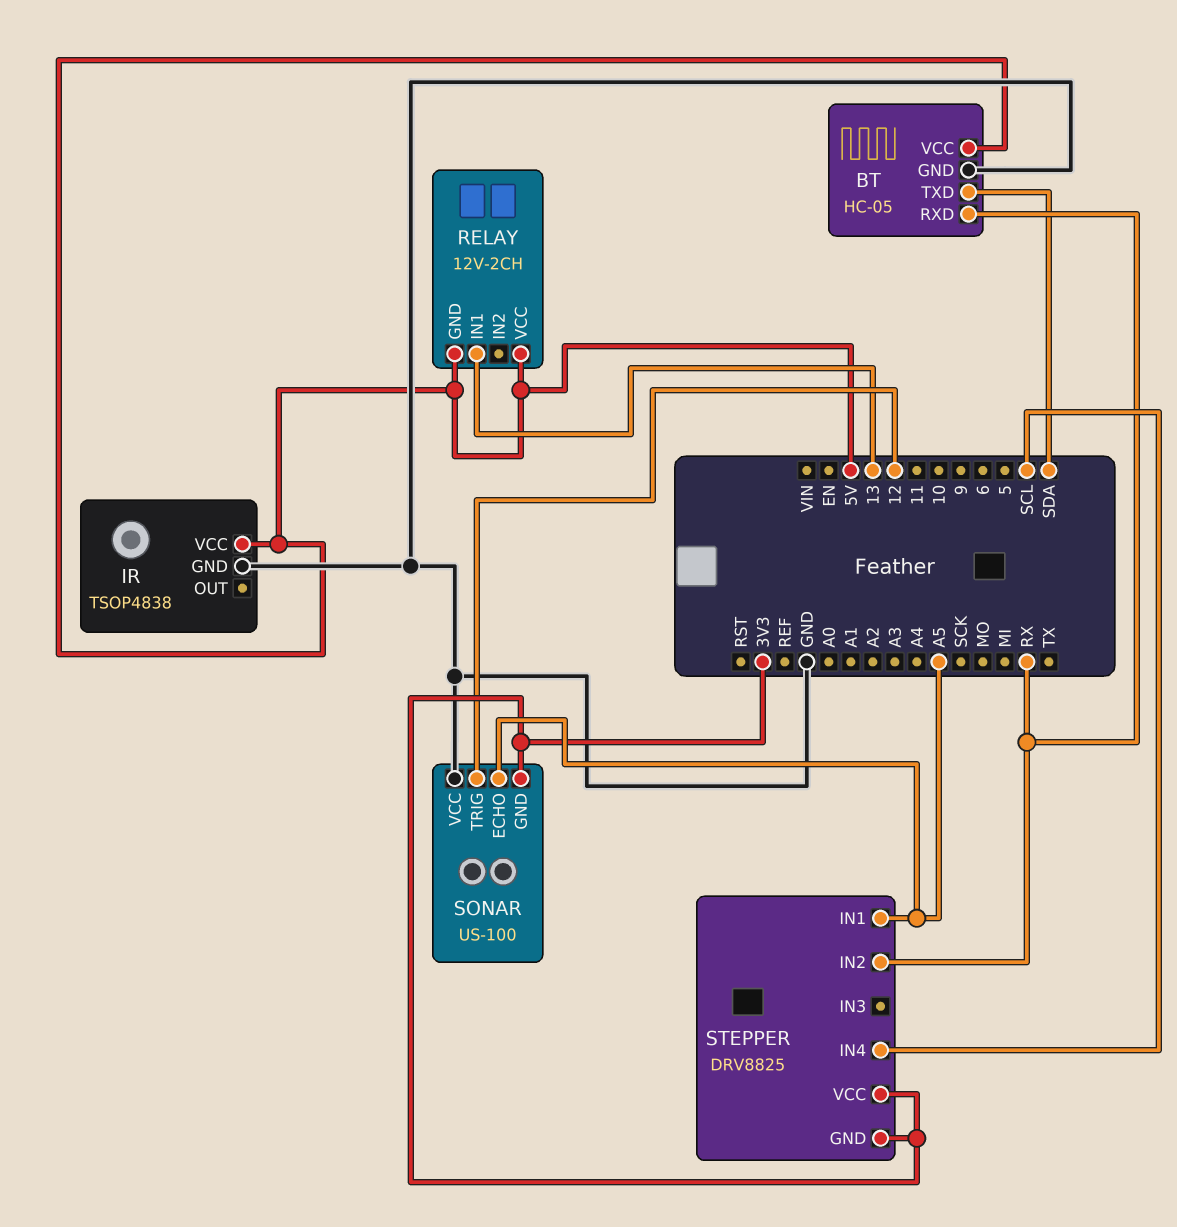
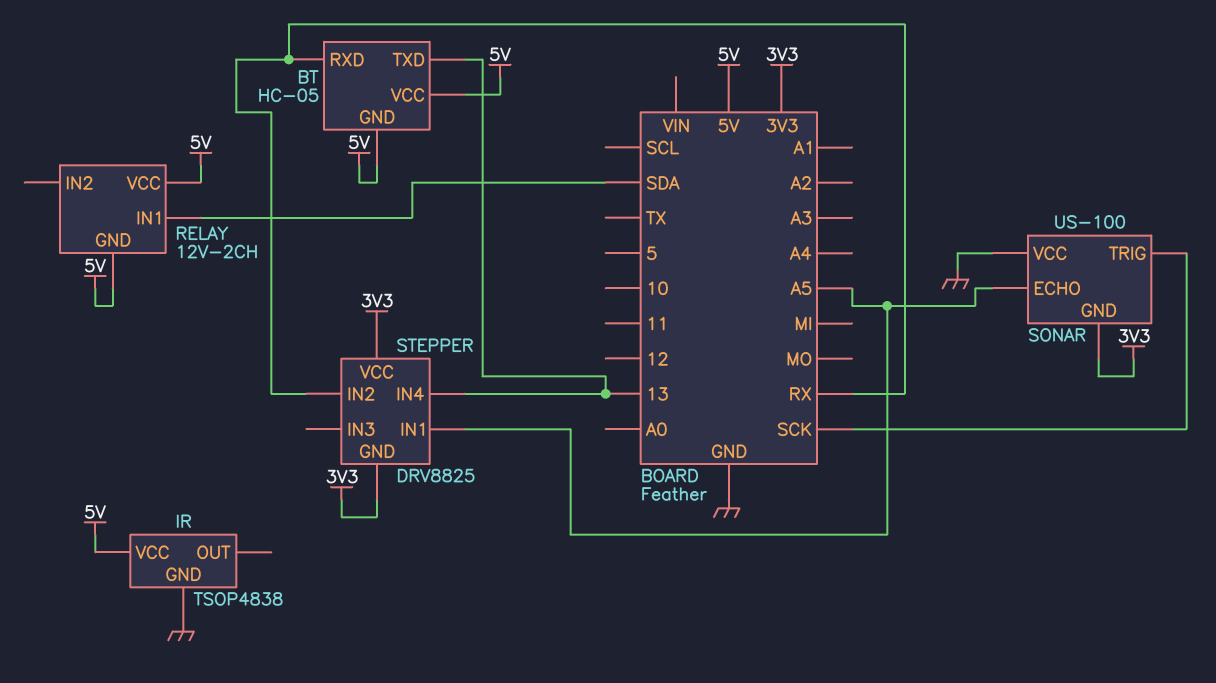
BT pin GND: GND -> 5V
BT pin TXD: SDA -> 13
RELAY pin IN1: 13 -> SDA
SONAR pin TRIG: 12 -> SCK
STEPPER pin IN4: SCL -> 13

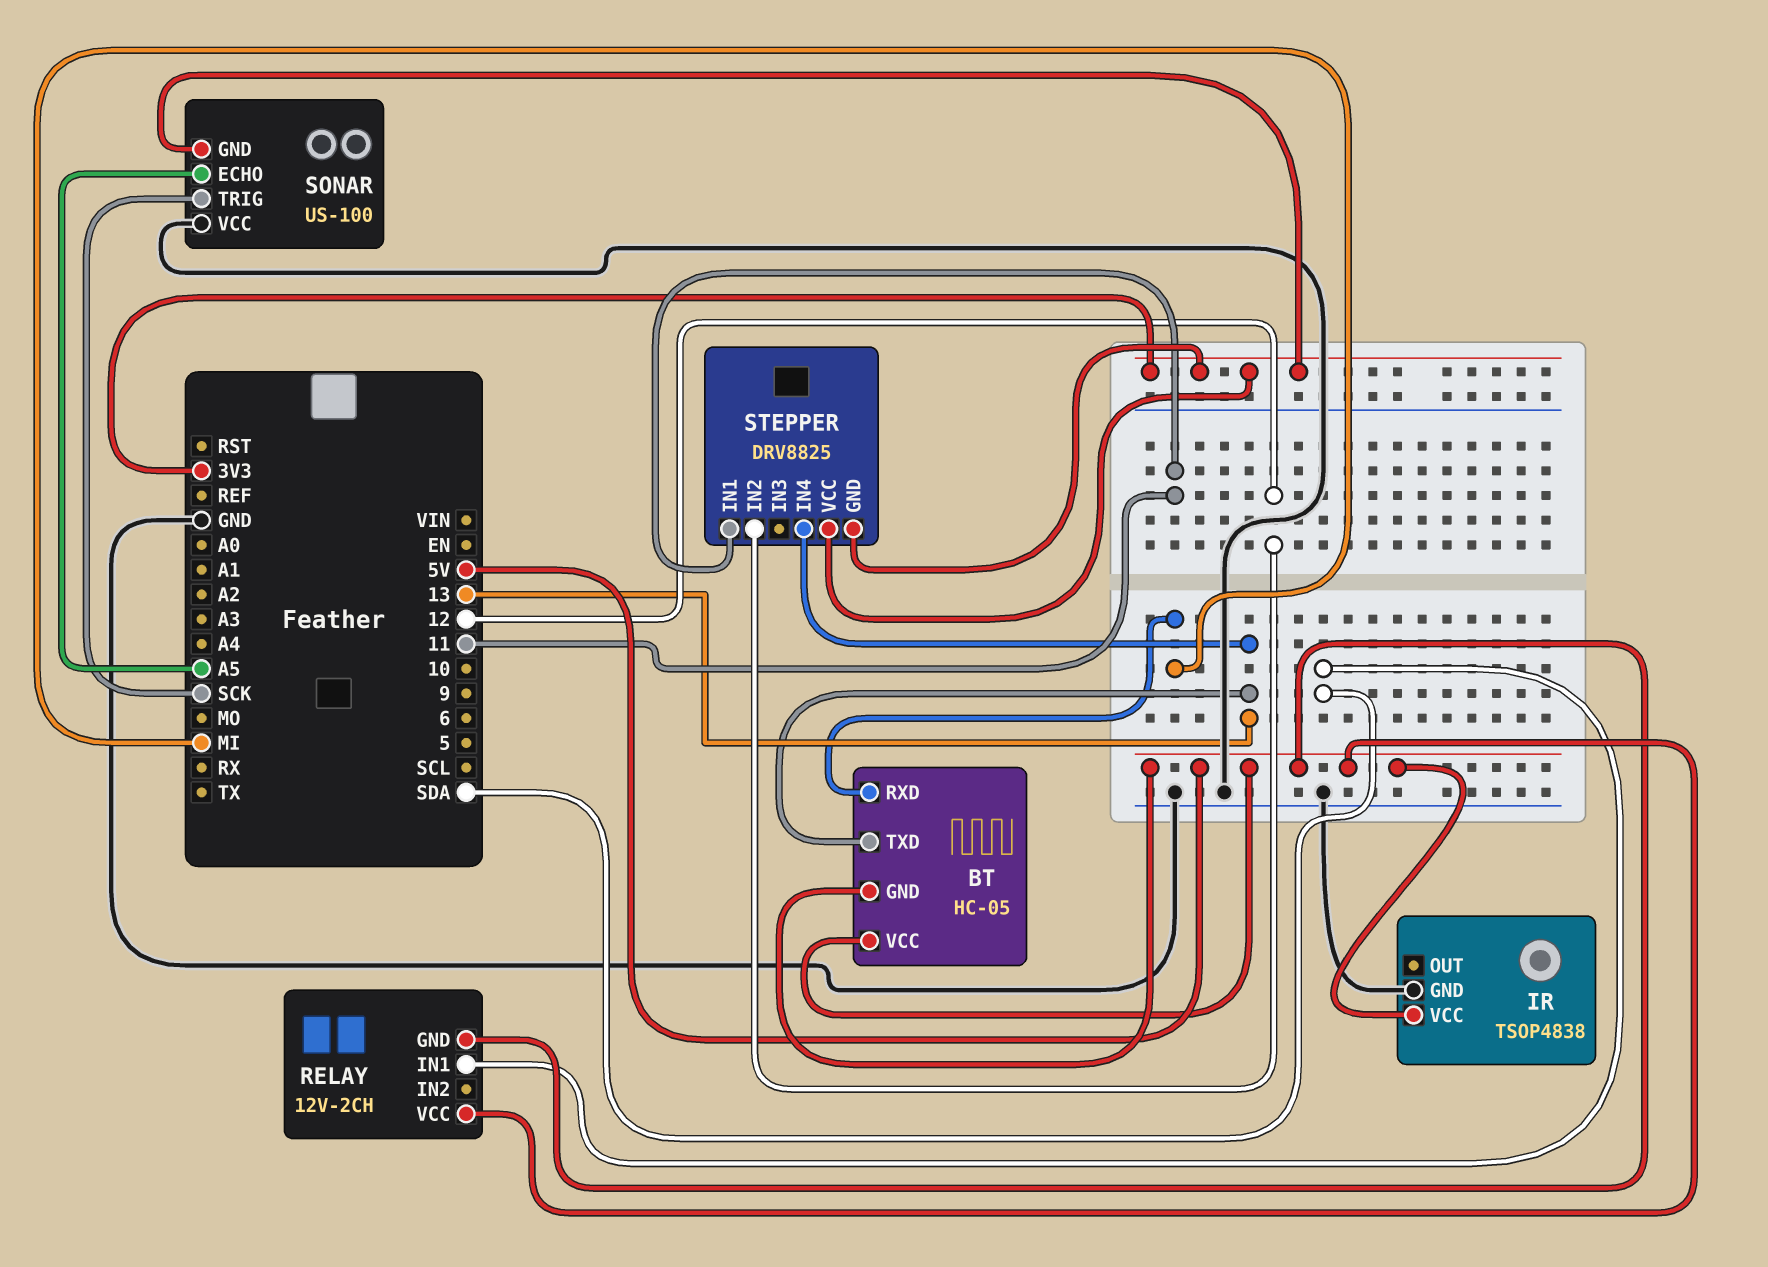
BT pin RXD: RX -> MI
STEPPER pin IN1: A5 -> 11
STEPPER pin IN2: RX -> 12

